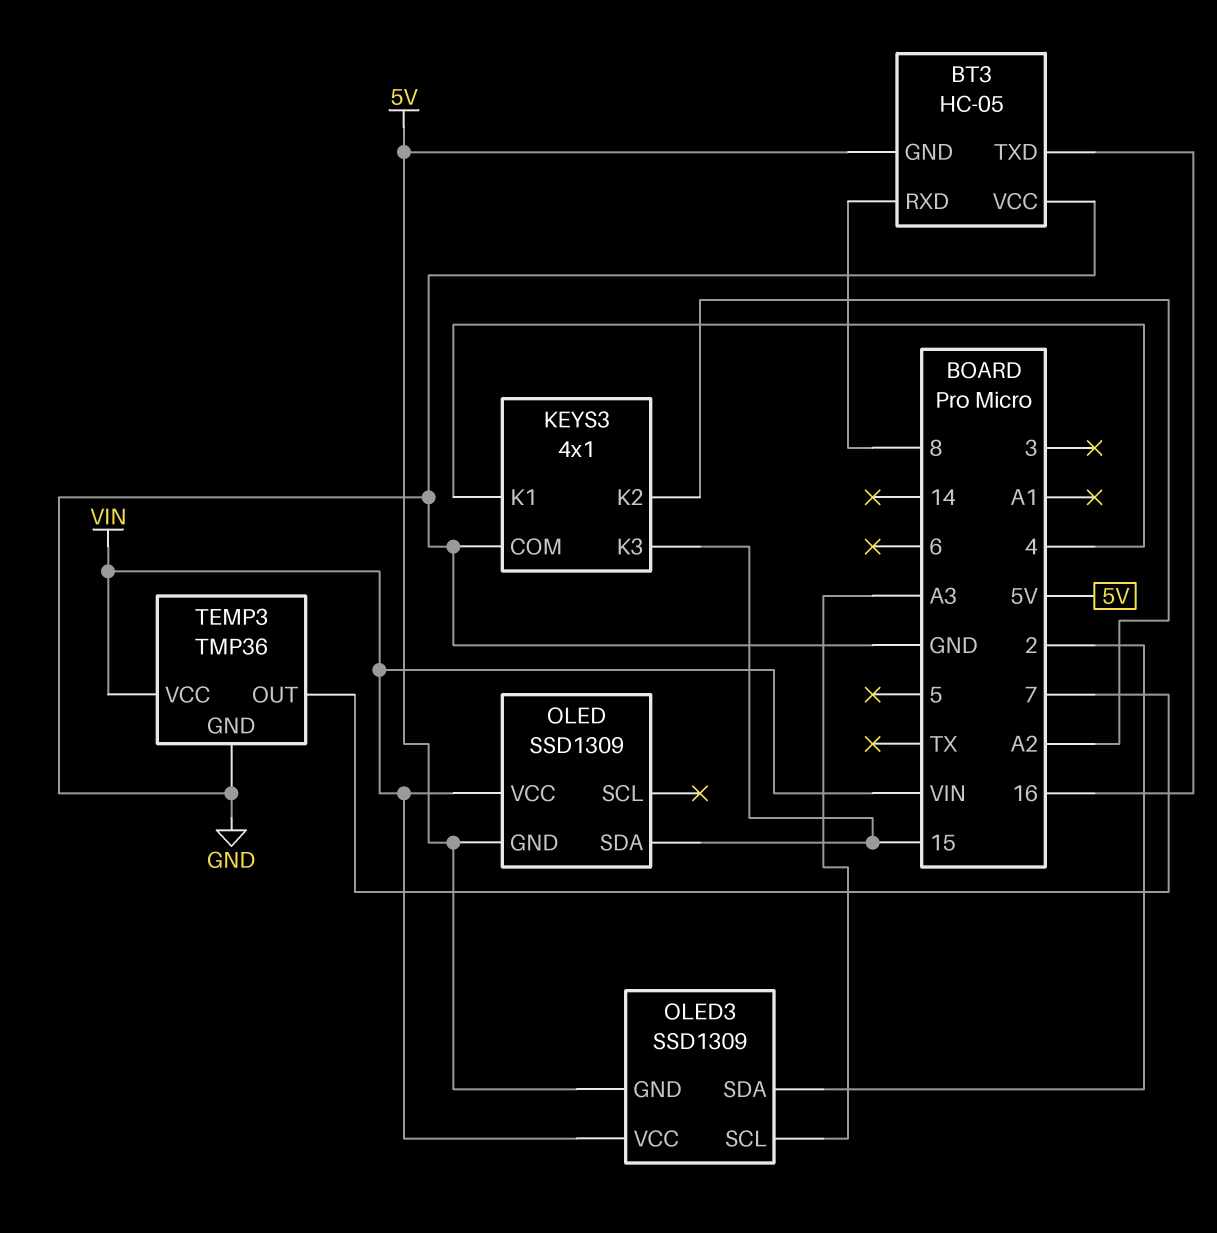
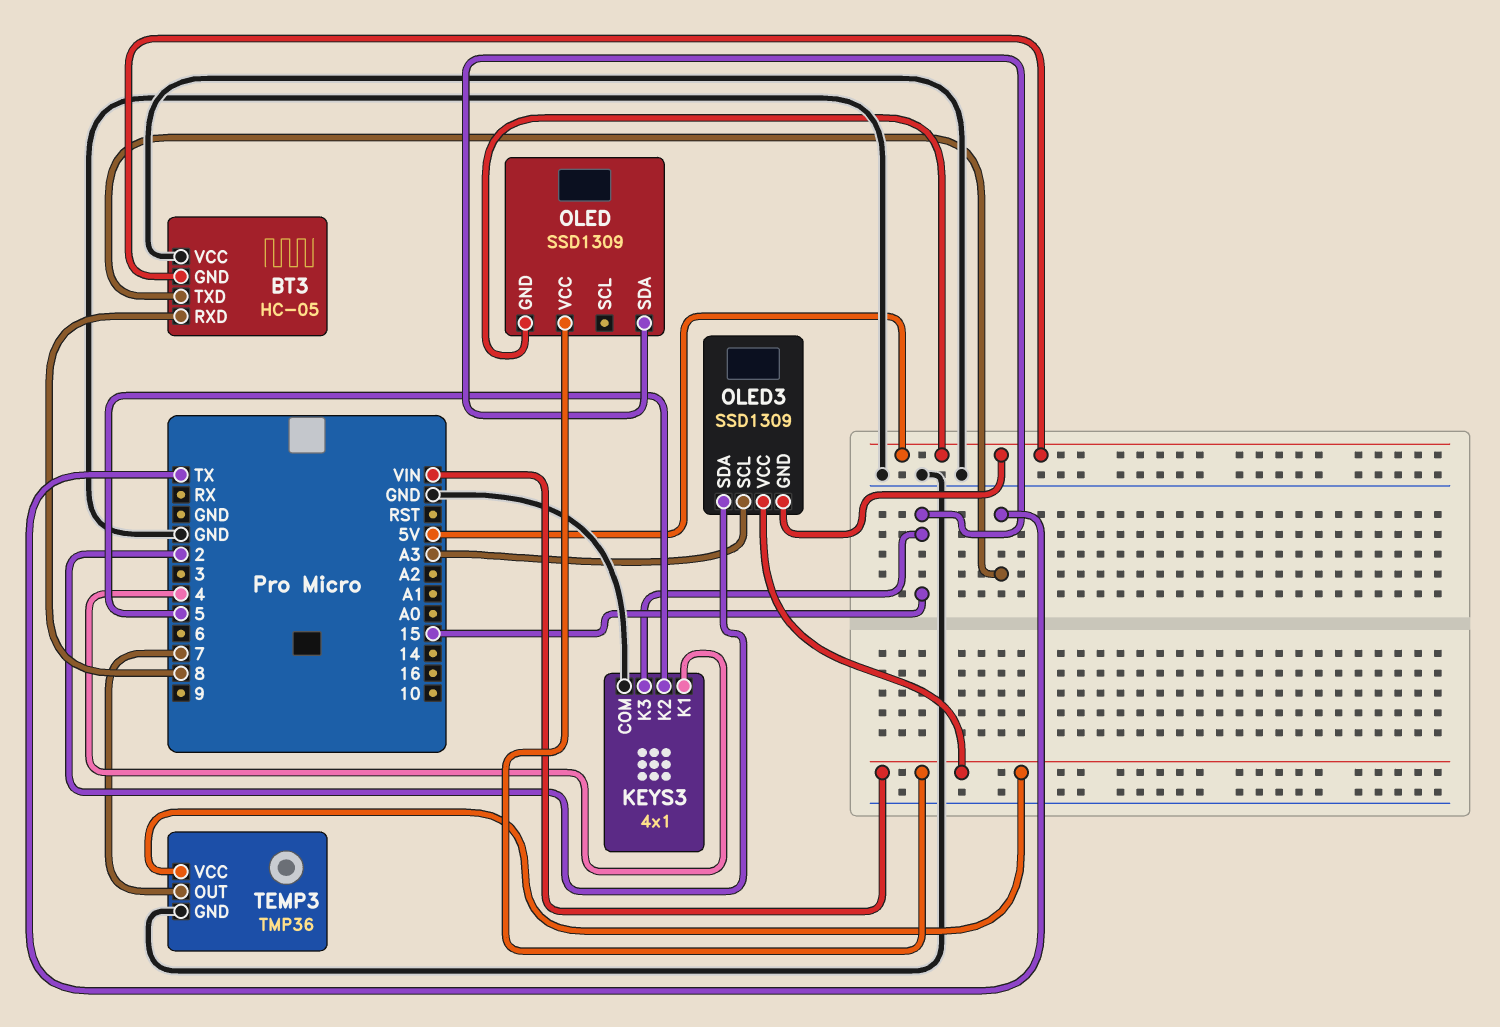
BT3 pin TXD: 16 -> TX
KEYS3 pin K2: A2 -> 5

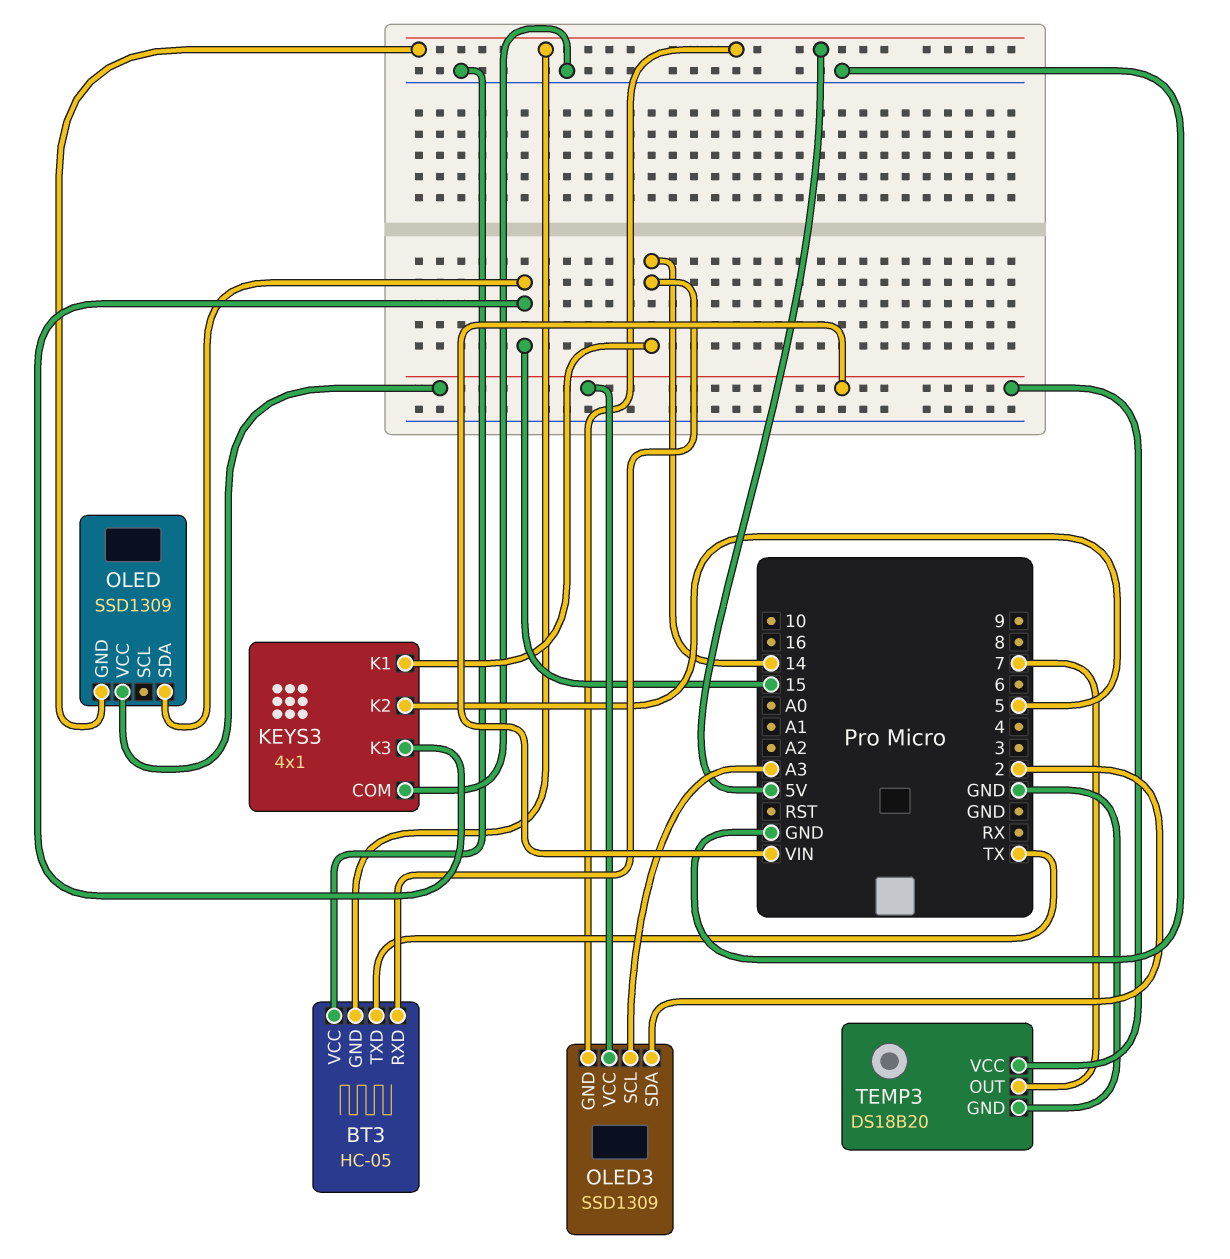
BT3 pin RXD: 8 -> 14
KEYS3 pin K1: 4 -> 14
TEMP3: TMP36 -> DS18B20

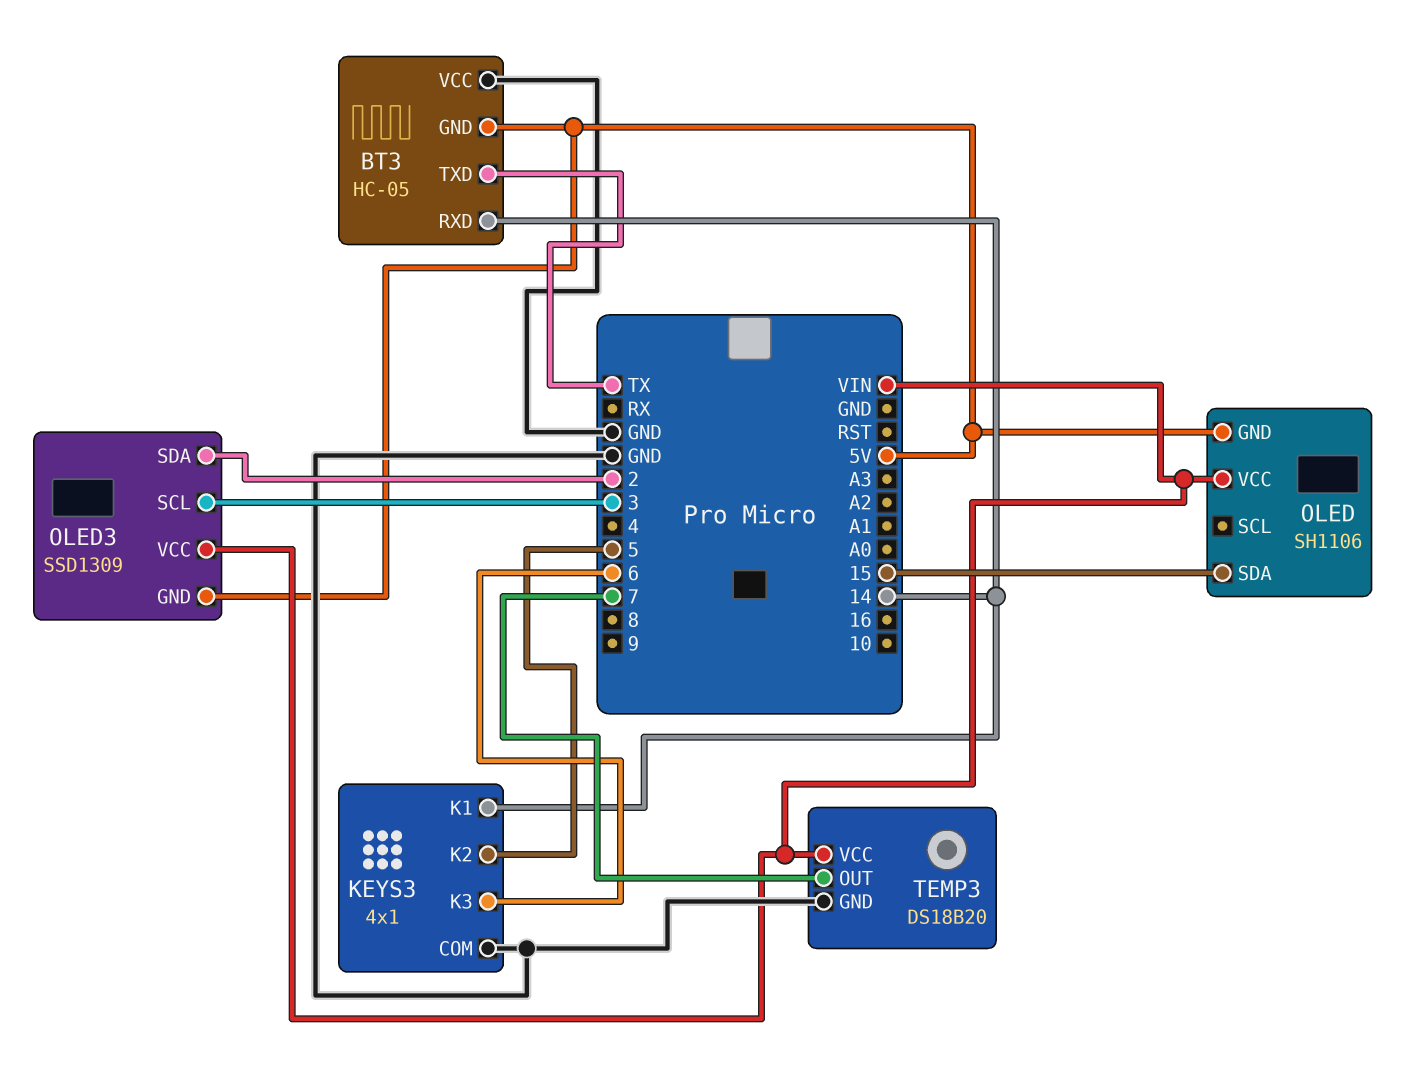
KEYS3 pin K3: 15 -> 6
OLED: SSD1309 -> SH1106
OLED3 pin SCL: A3 -> 3

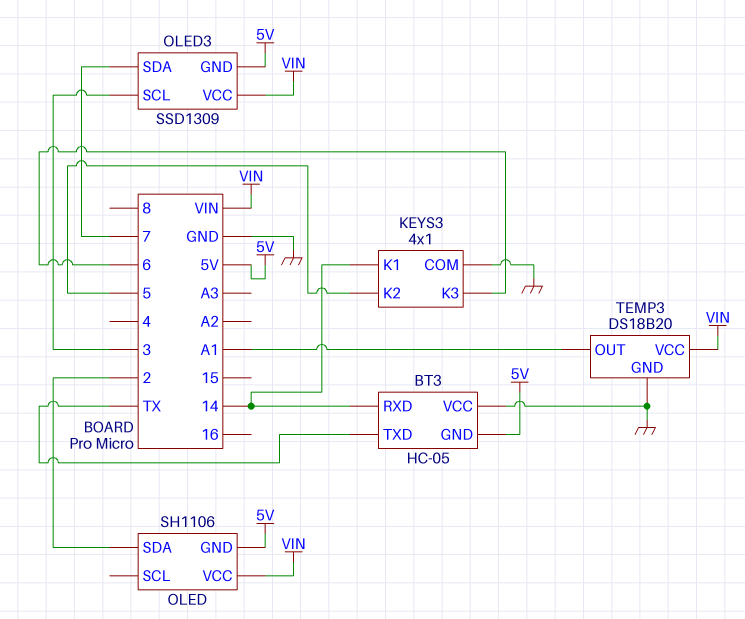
OLED pin SDA: 15 -> 2
OLED3 pin SDA: 2 -> 7
TEMP3 pin OUT: 7 -> A1

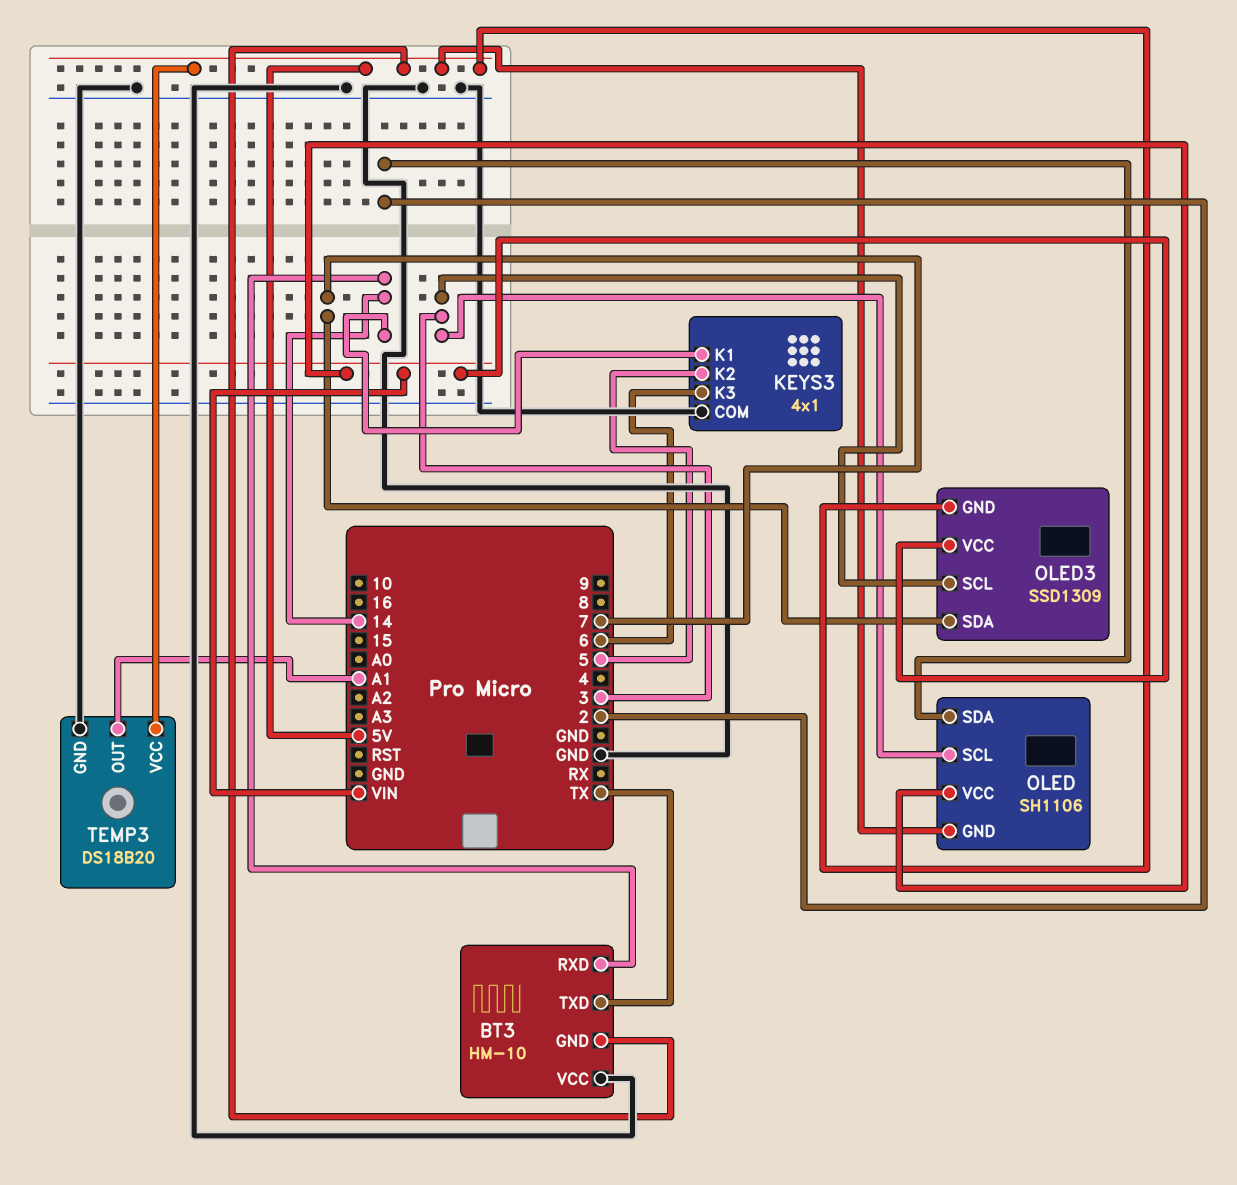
BT3: HC-05 -> HM-10
OLED pin SCL: none -> 3
TEMP3 pin VCC: VIN -> 5V

